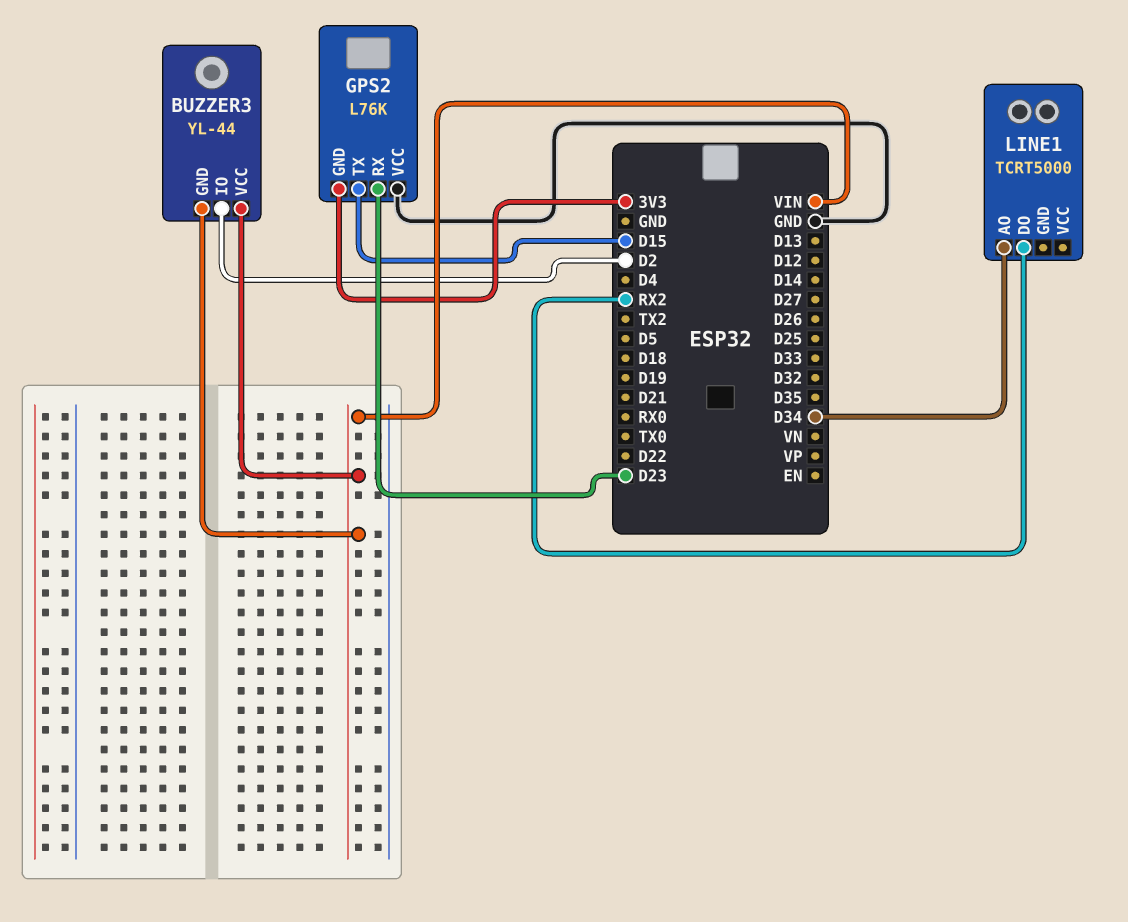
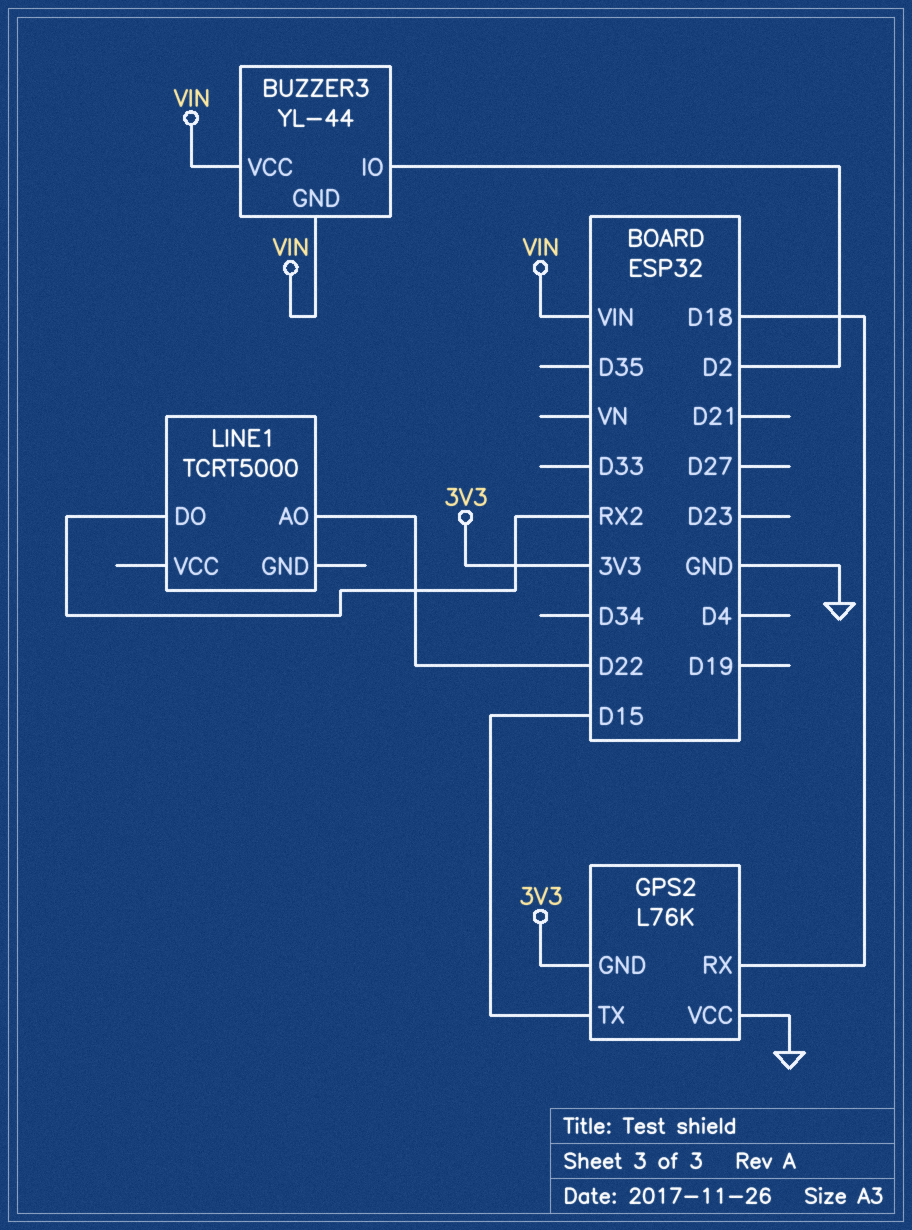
GPS2 pin RX: D23 -> D18
LINE1 pin AO: D34 -> D22

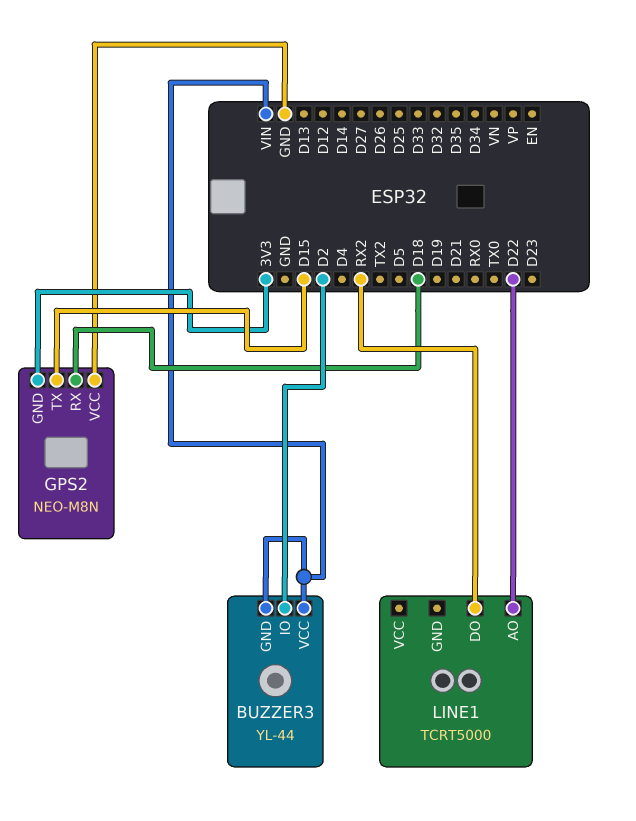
GPS2: L76K -> NEO-M8N

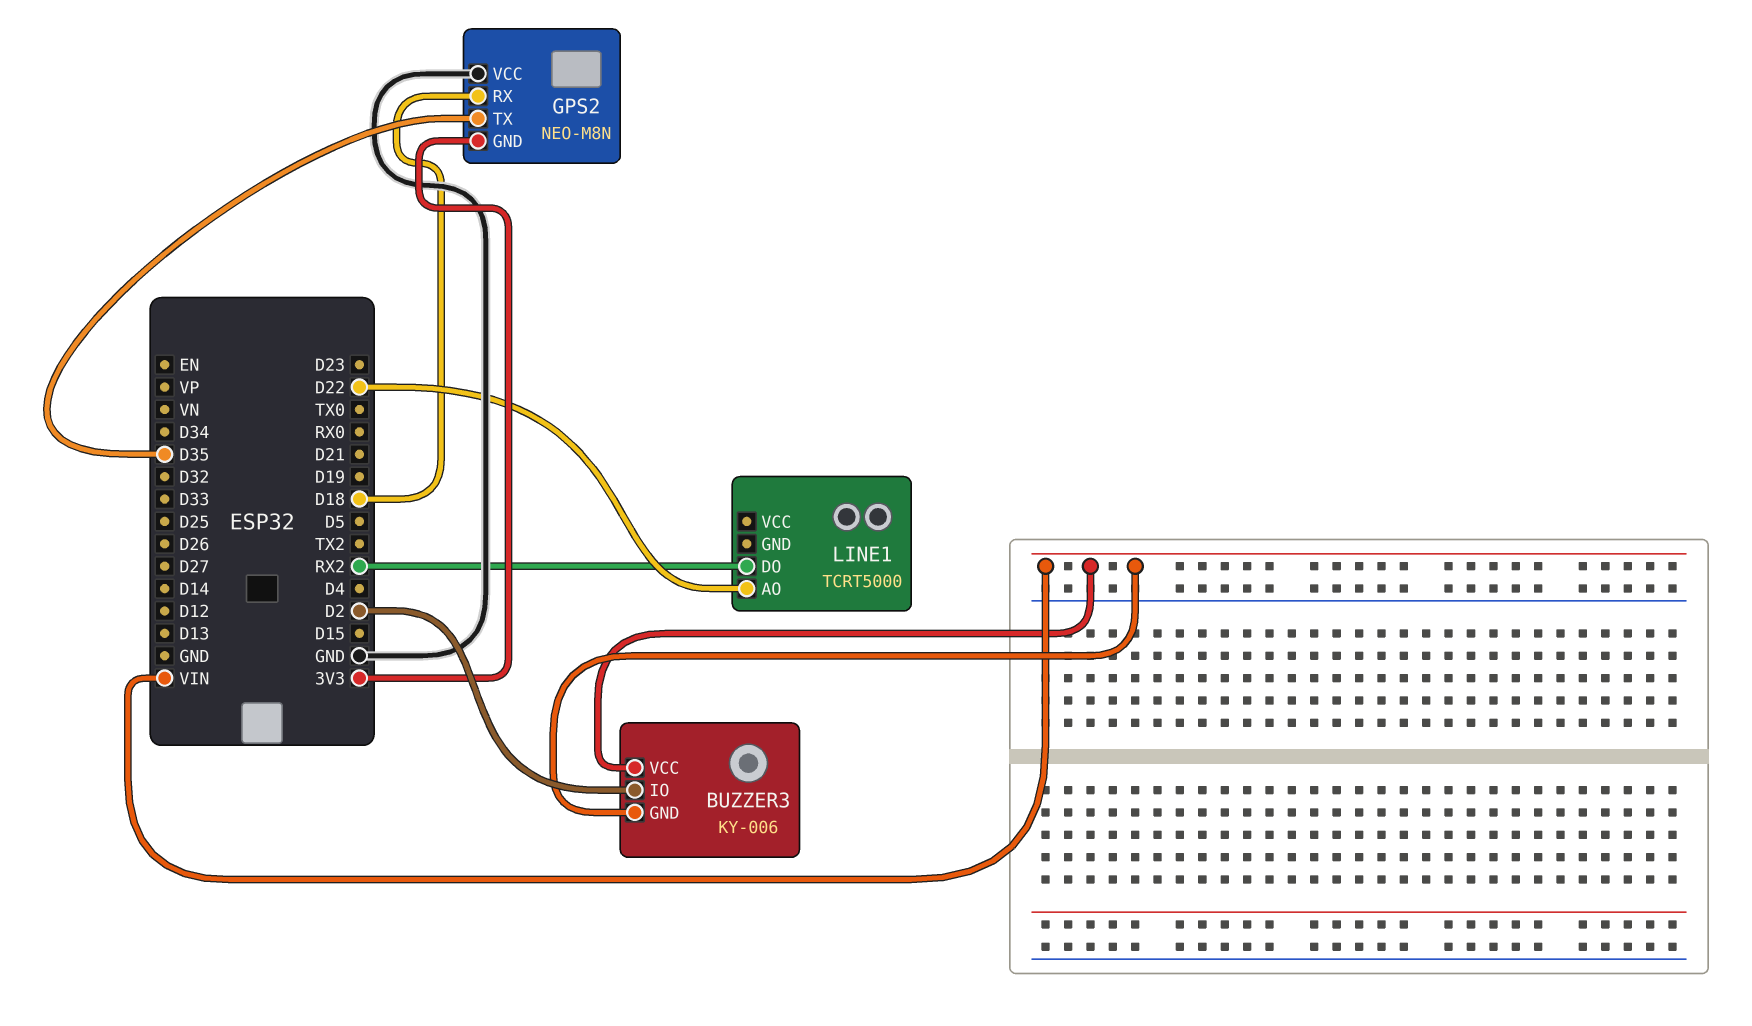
BUZZER3: YL-44 -> KY-006
GPS2 pin TX: D15 -> D35

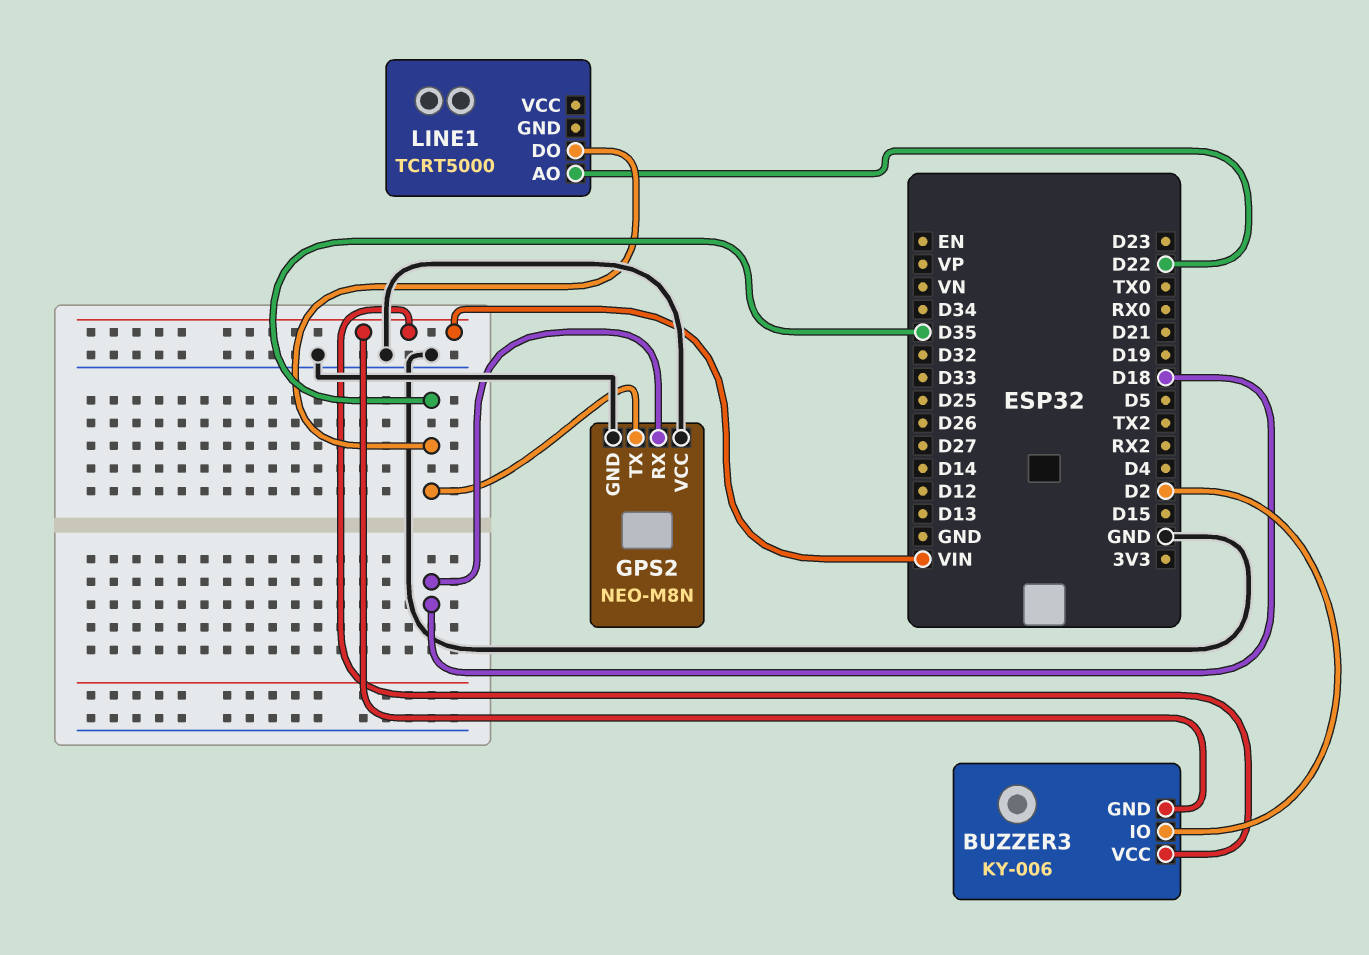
GPS2 pin GND: 3V3 -> GND
LINE1 pin DO: RX2 -> D35

